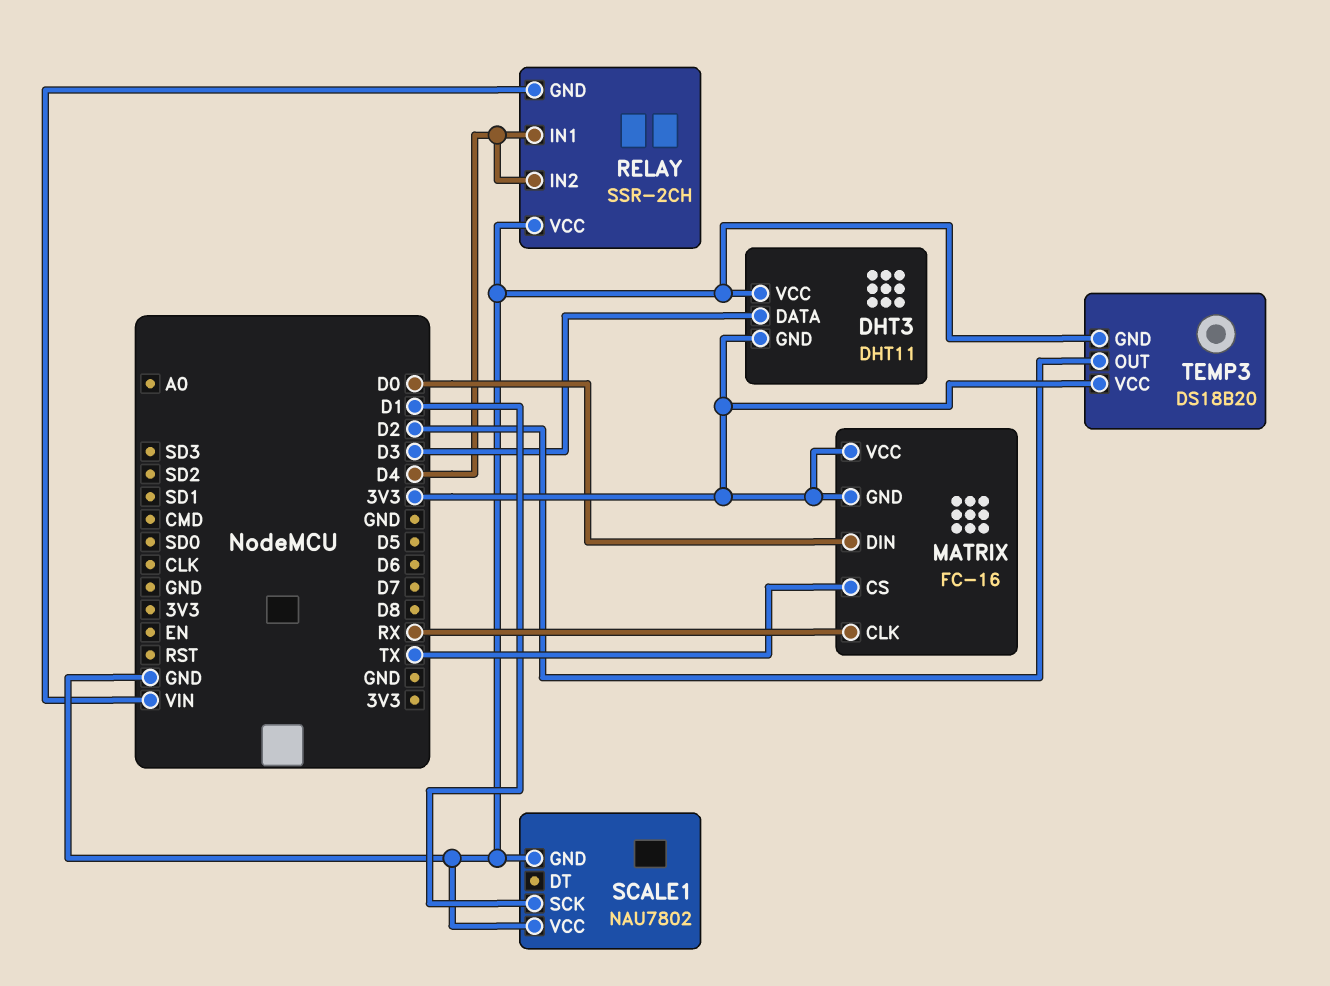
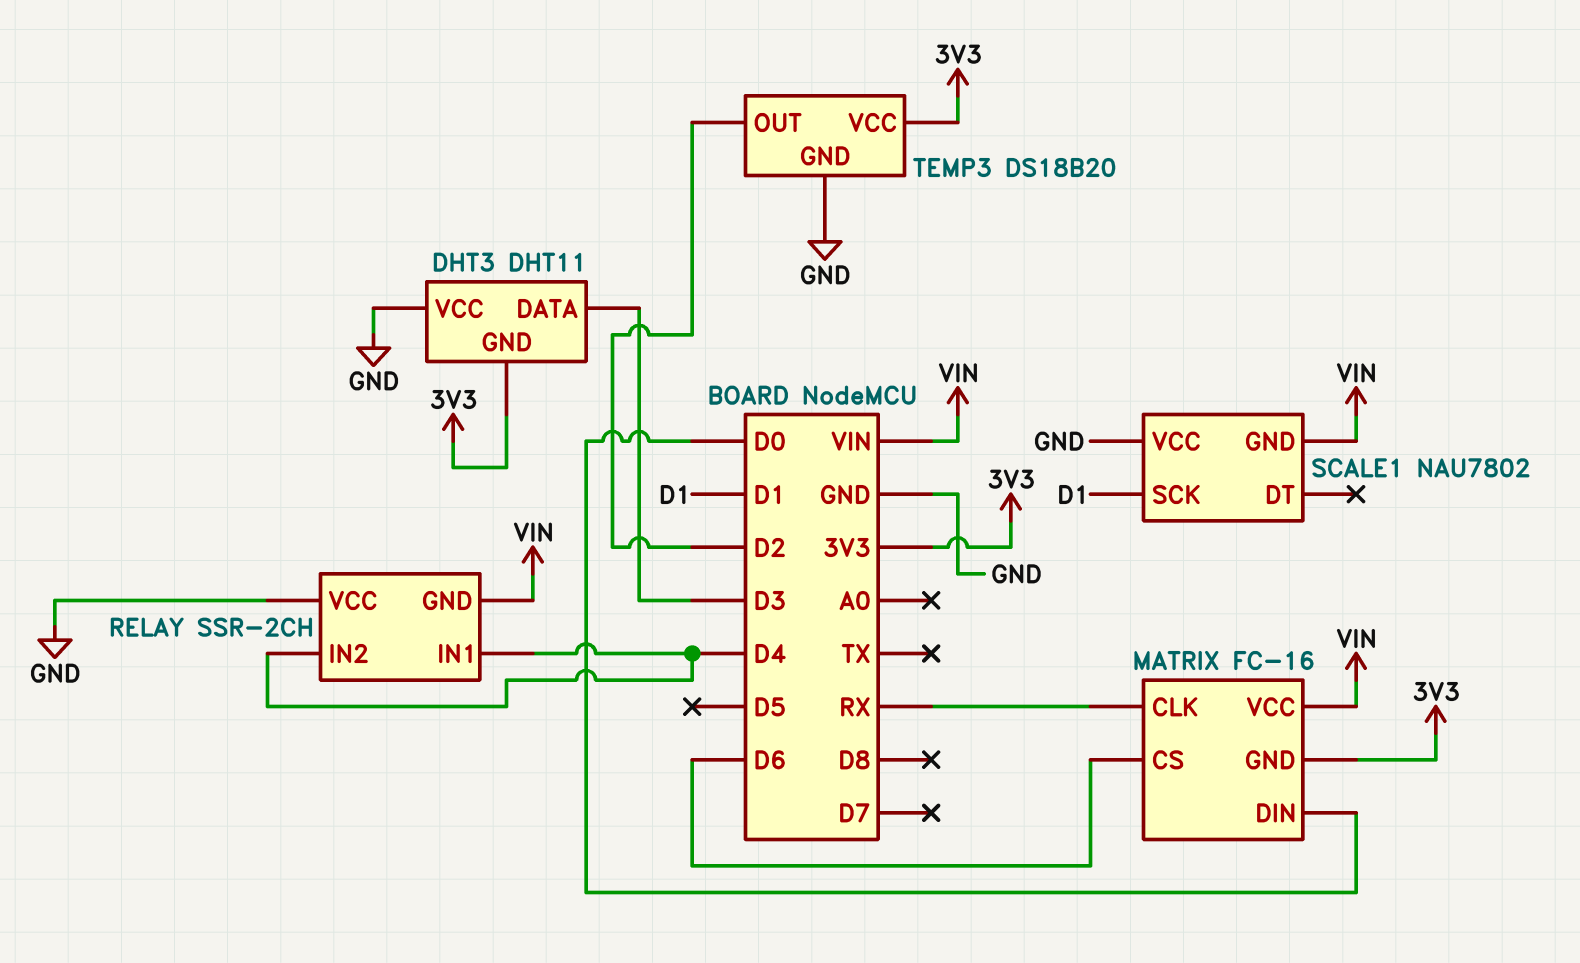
MATRIX pin CS: TX -> D6
MATRIX pin VCC: 3V3 -> VIN
SCALE1 pin GND: GND -> VIN

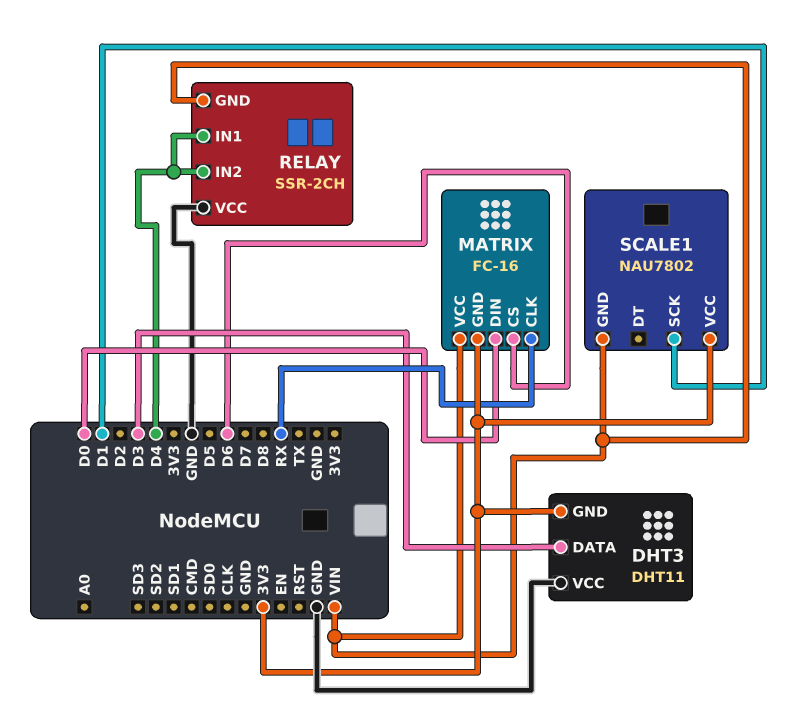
SCALE1 pin VCC: GND -> 3V3
TEMP3: DS18B20 -> none
TEMP3 pin GND: GND -> none
TEMP3 pin OUT: D2 -> none
TEMP3 pin VCC: 3V3 -> none

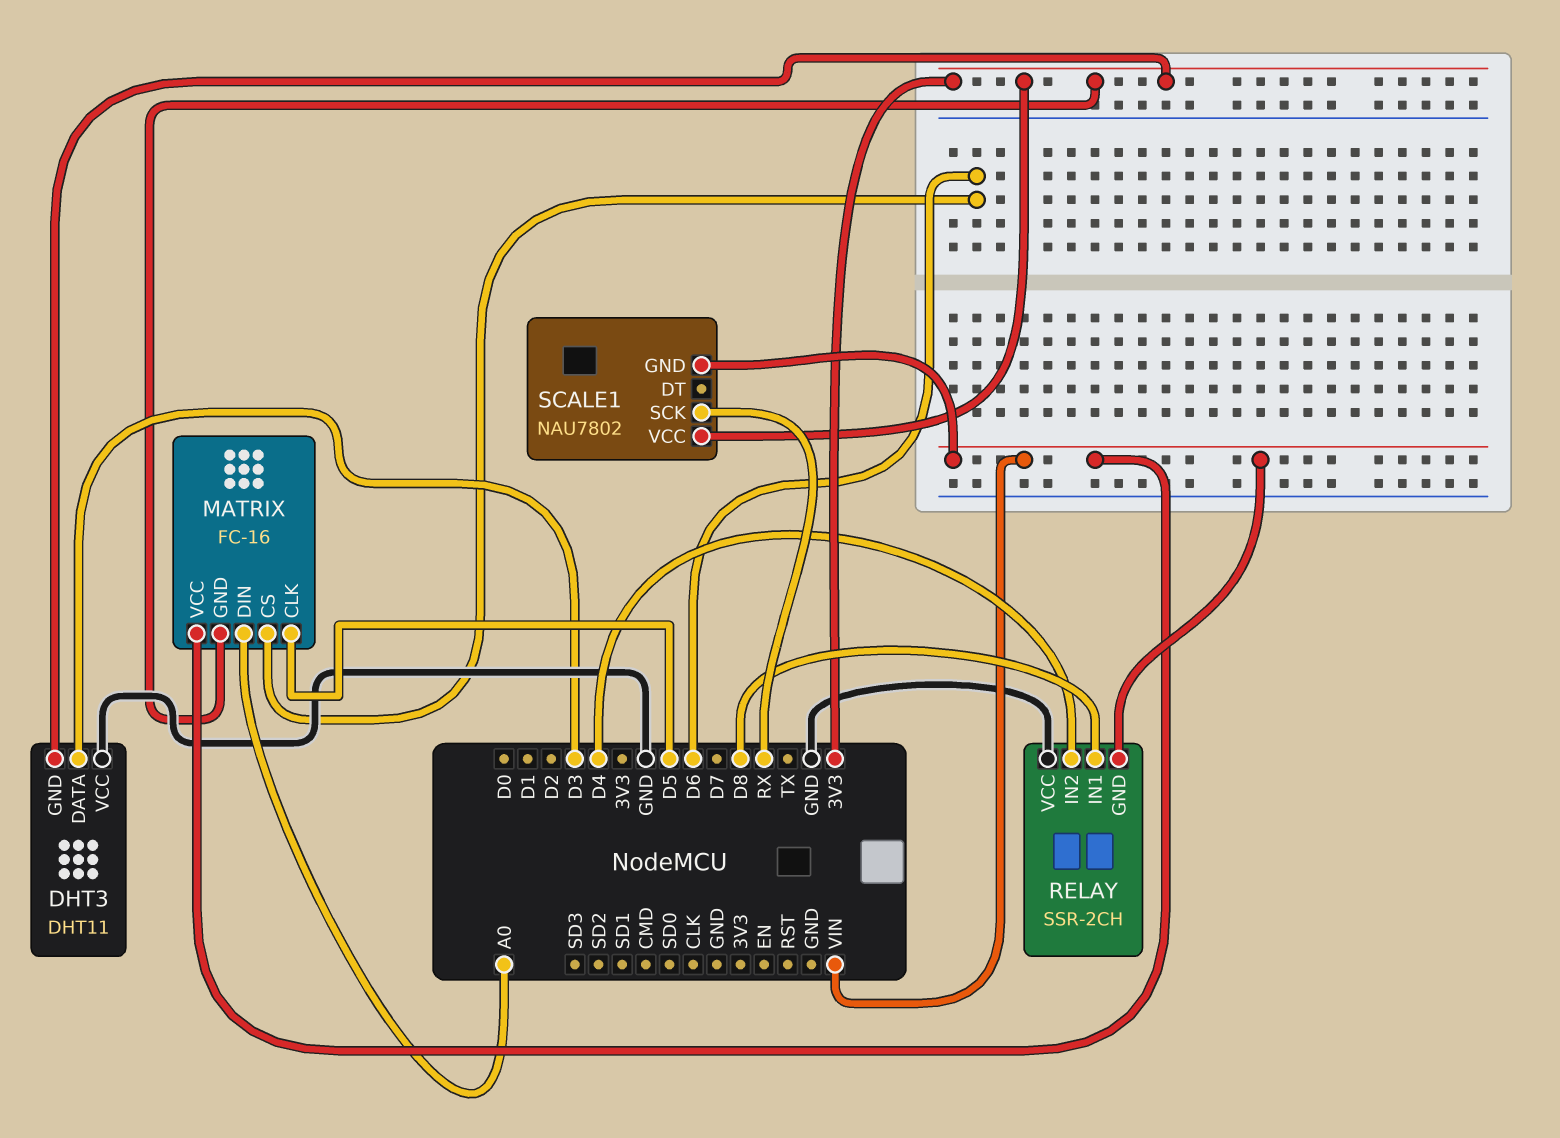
MATRIX pin CLK: RX -> D5
MATRIX pin DIN: D0 -> A0
RELAY pin IN1: D4 -> D8
SCALE1 pin SCK: D1 -> RX

